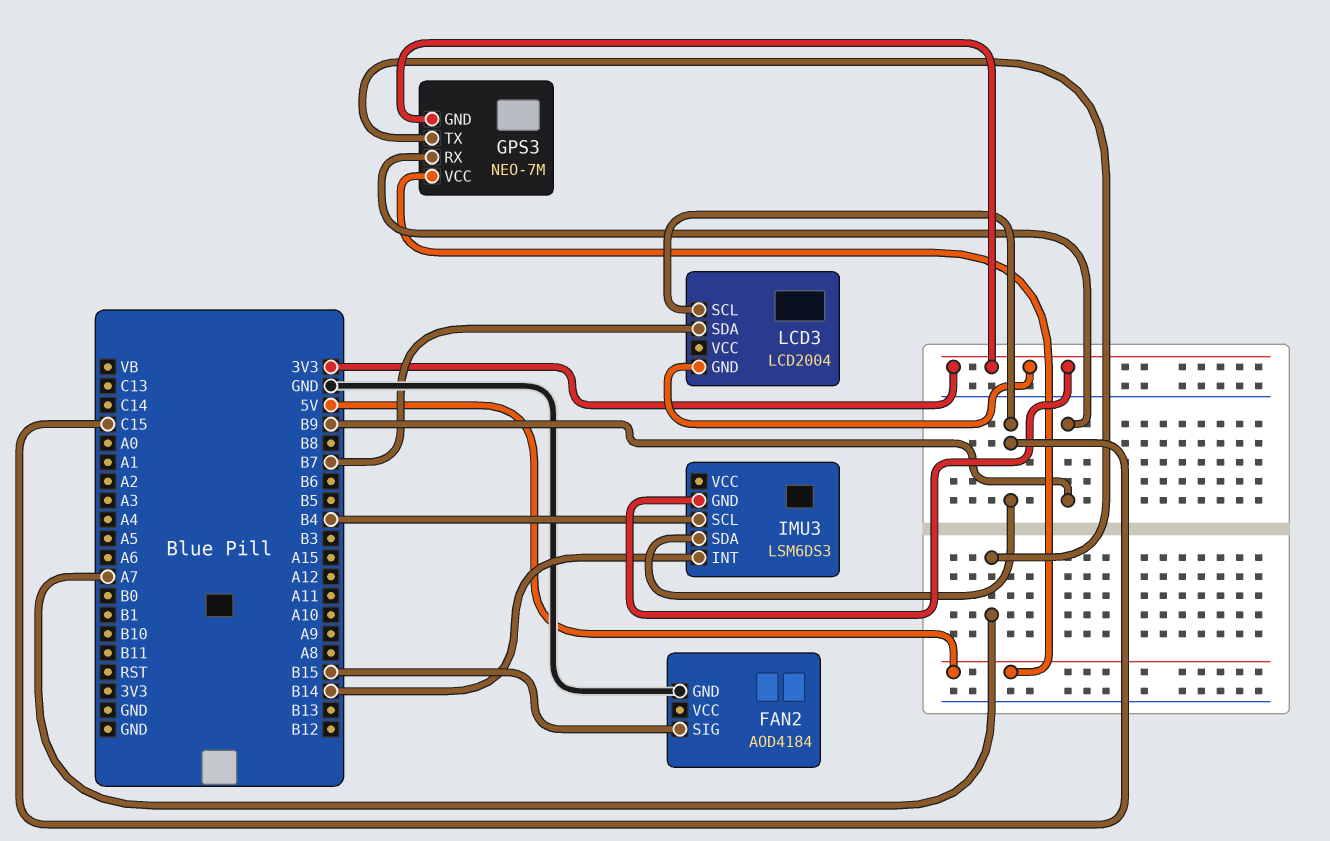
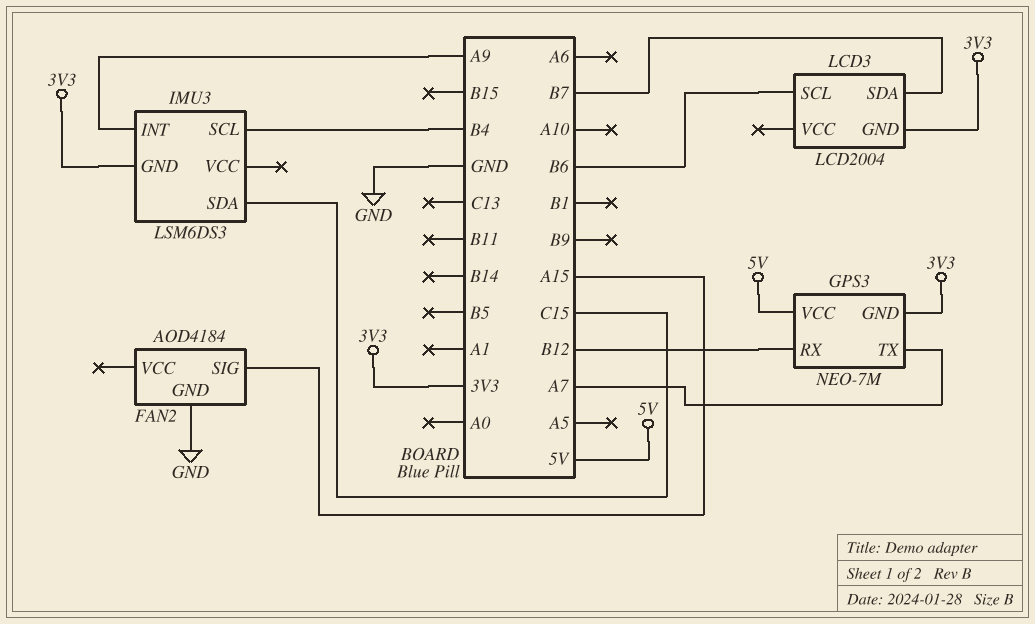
FAN2 pin SIG: B15 -> A15
GPS3 pin RX: B9 -> B12
IMU3 pin INT: B14 -> A9
LCD3 pin SCL: C15 -> B6

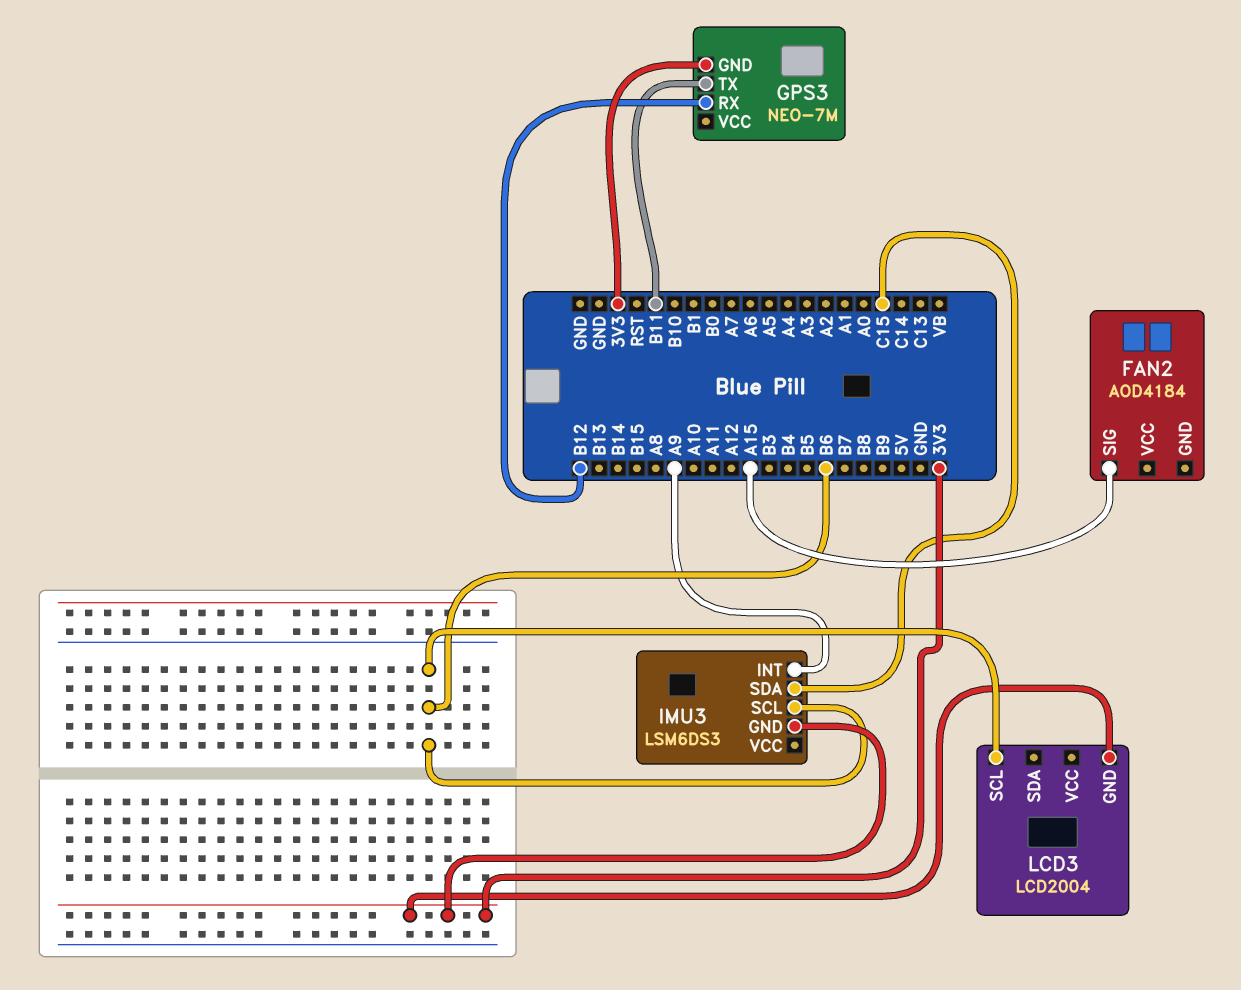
FAN2 pin GND: GND -> none
GPS3 pin TX: A7 -> B11
GPS3 pin VCC: 5V -> none
IMU3 pin SCL: B4 -> B6
LCD3 pin SDA: B7 -> none

